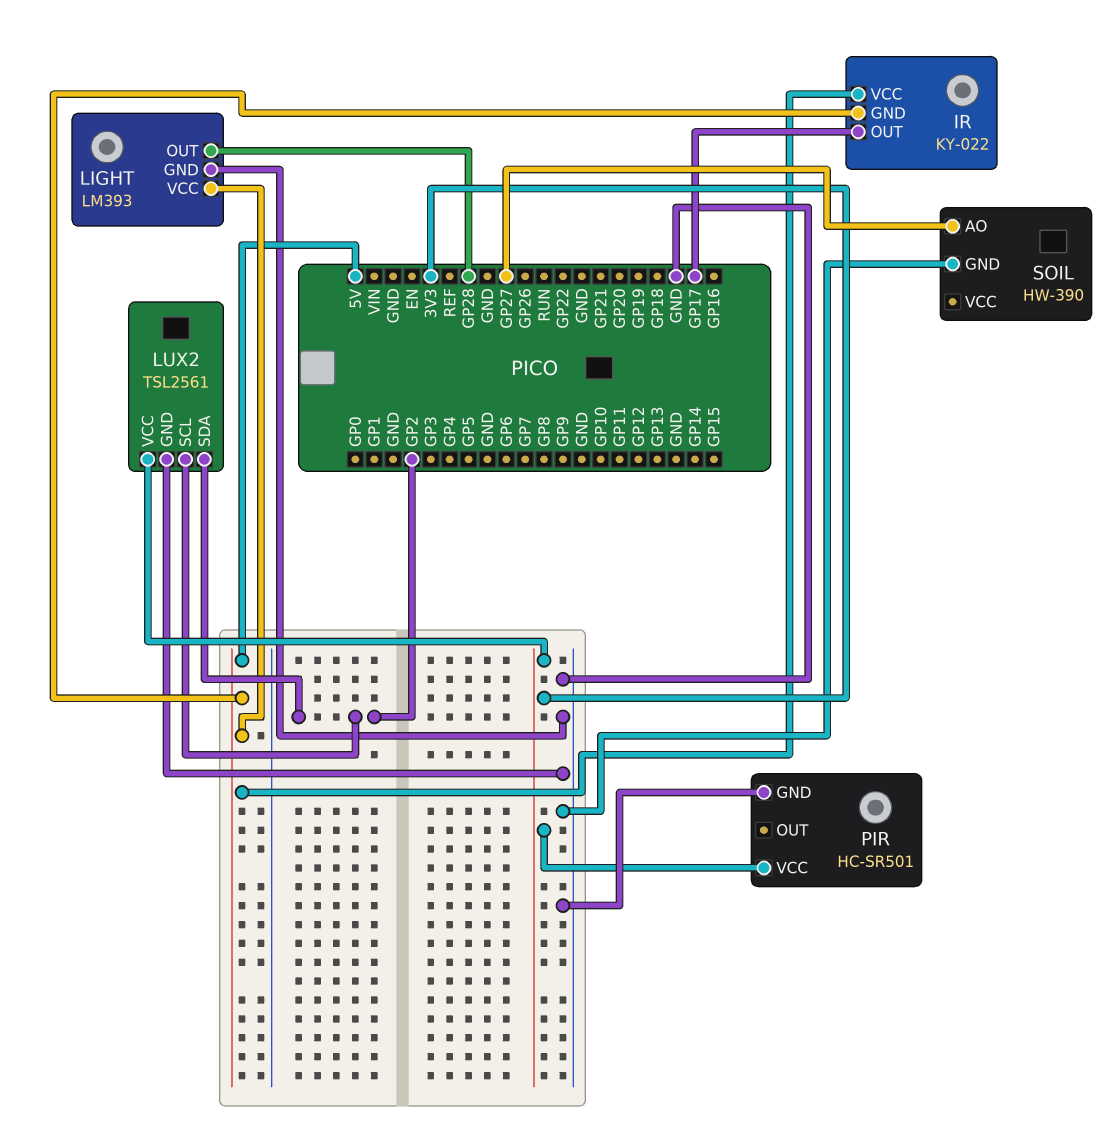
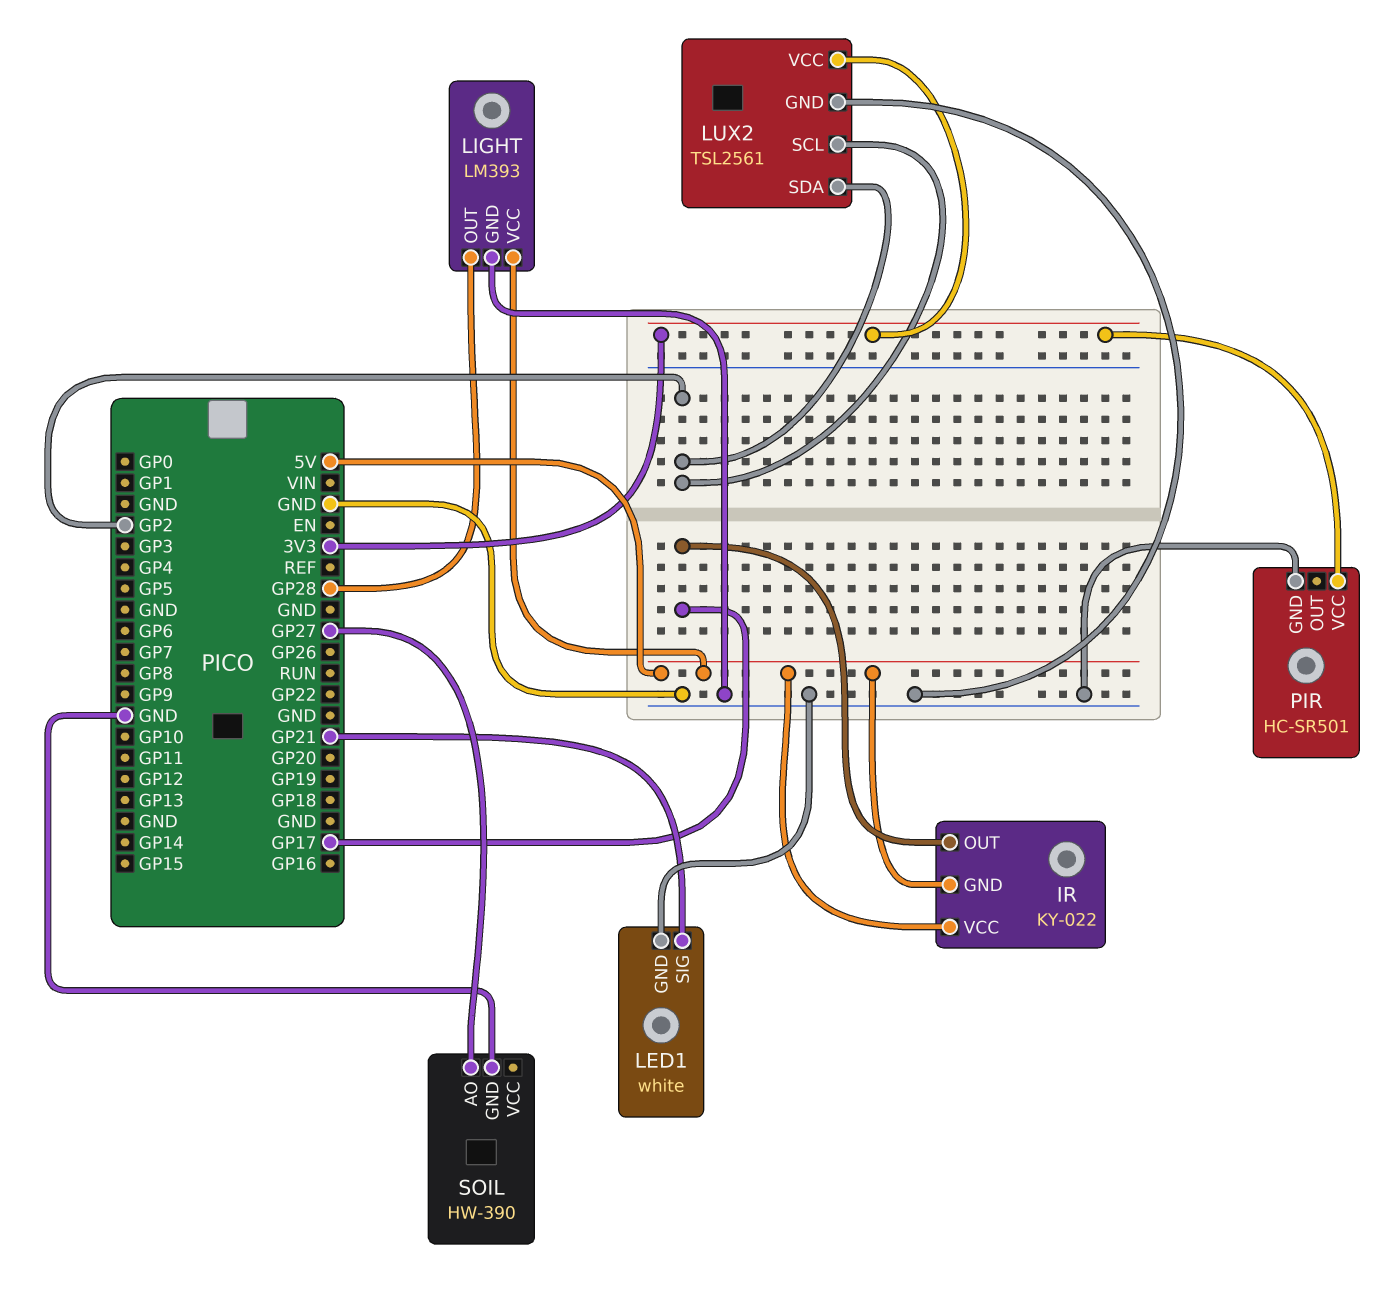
LED1: none -> white
LED1 pin GND: none -> GND
LED1 pin SIG: none -> GP21

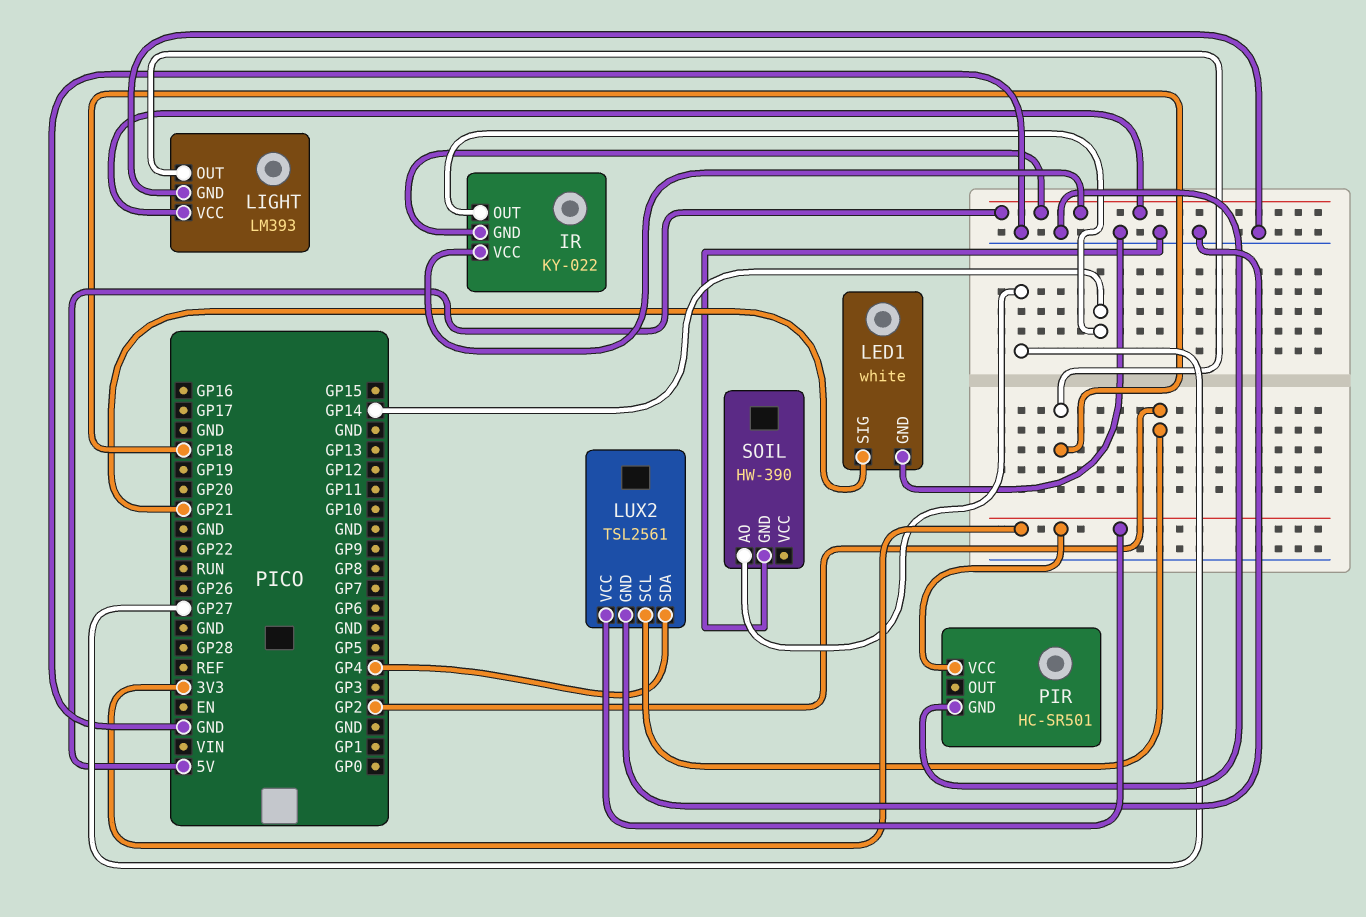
IR pin OUT: GP17 -> GP14
LIGHT pin OUT: GP28 -> GP18
LUX2 pin SDA: GP2 -> GP4

